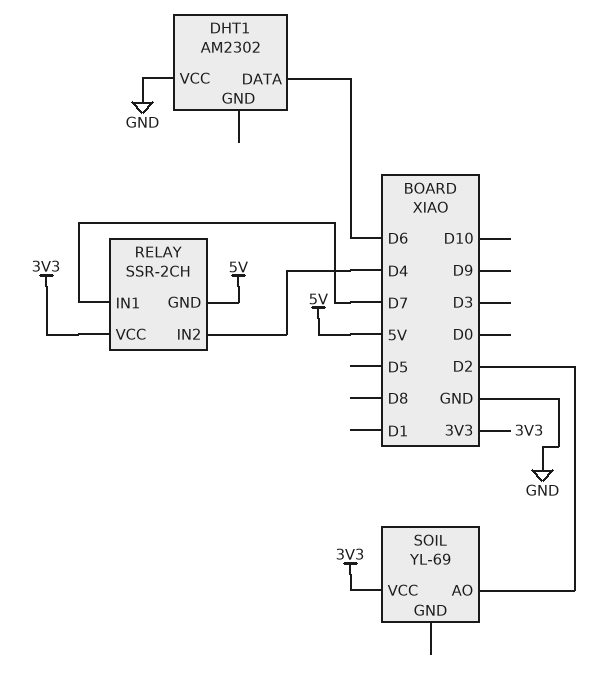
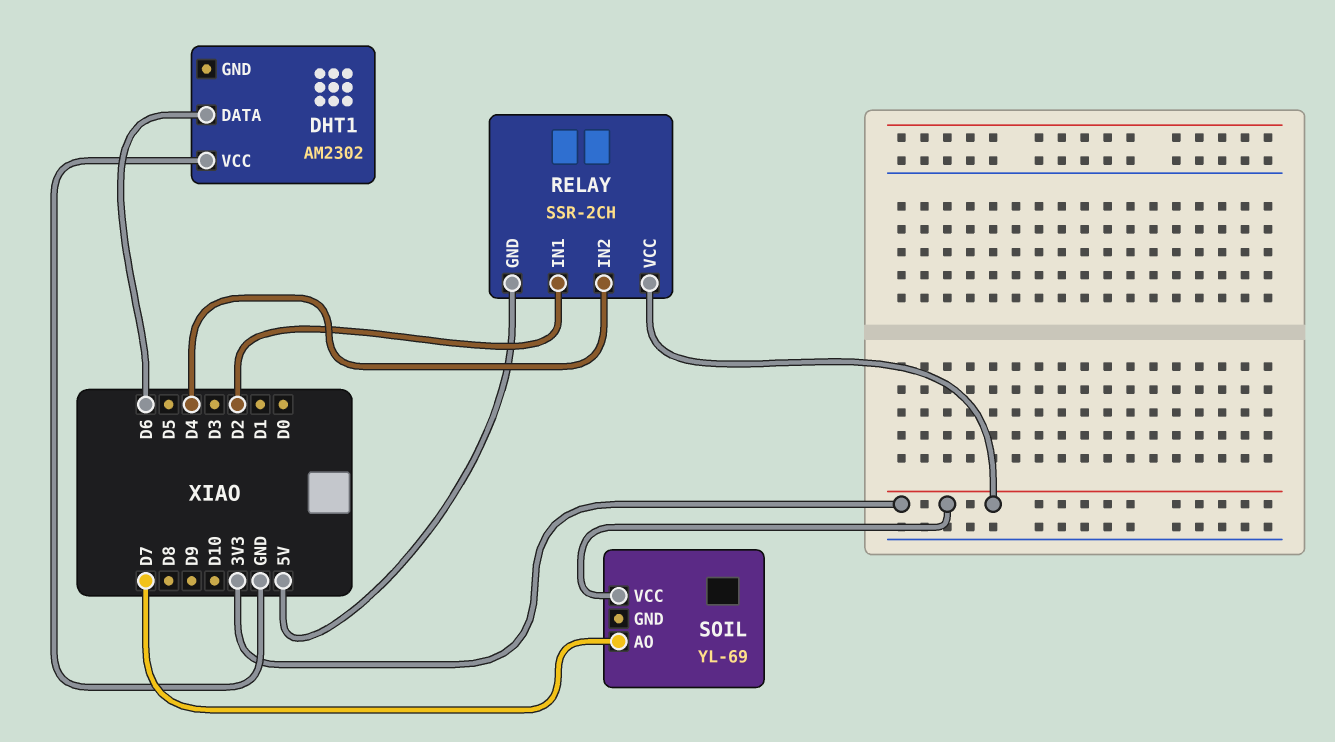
RELAY pin IN1: D7 -> D2
SOIL pin AO: D2 -> D7

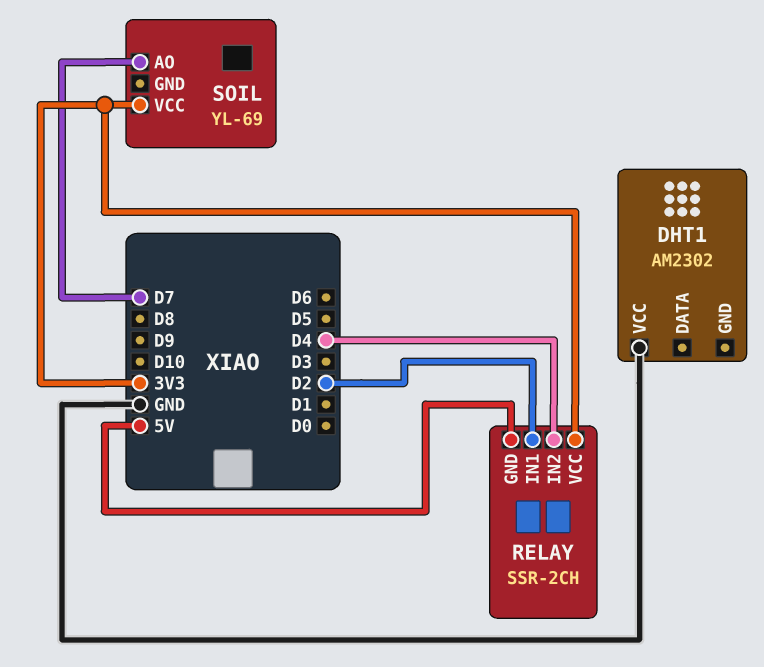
DHT1 pin DATA: D6 -> none

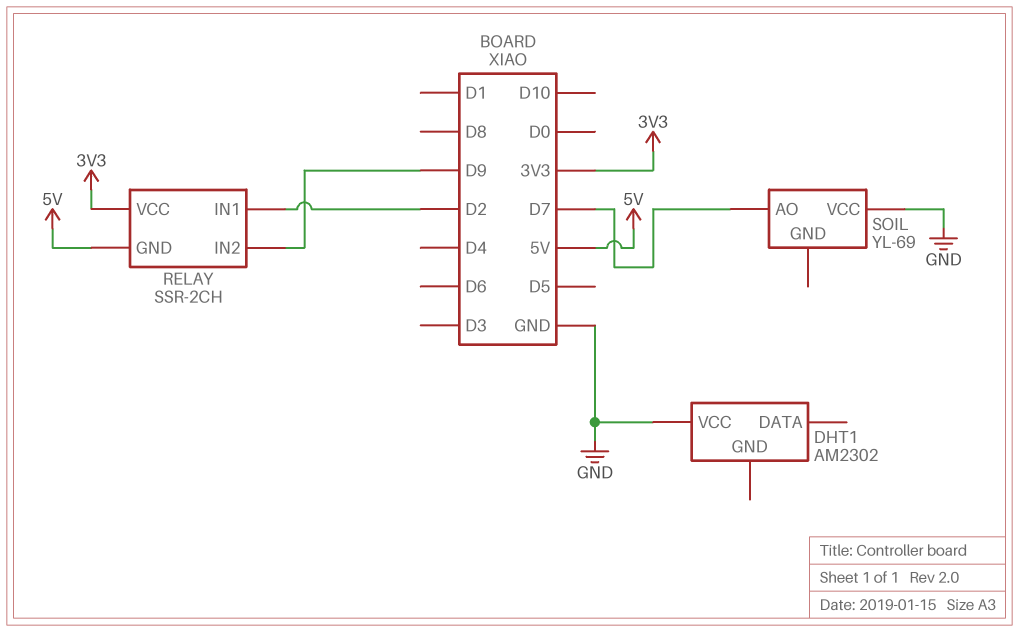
RELAY pin IN2: D4 -> D9
SOIL pin VCC: 3V3 -> GND

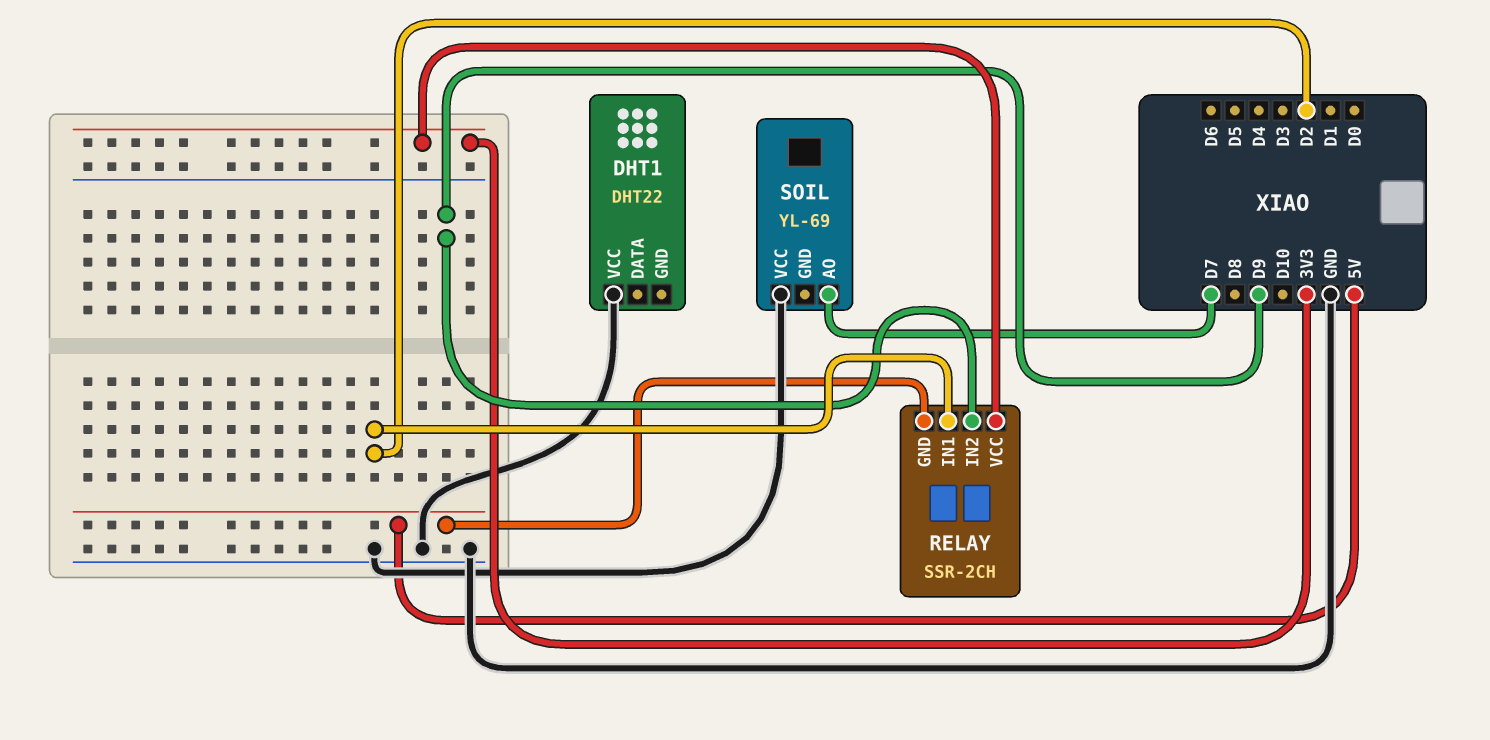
DHT1: AM2302 -> DHT22

